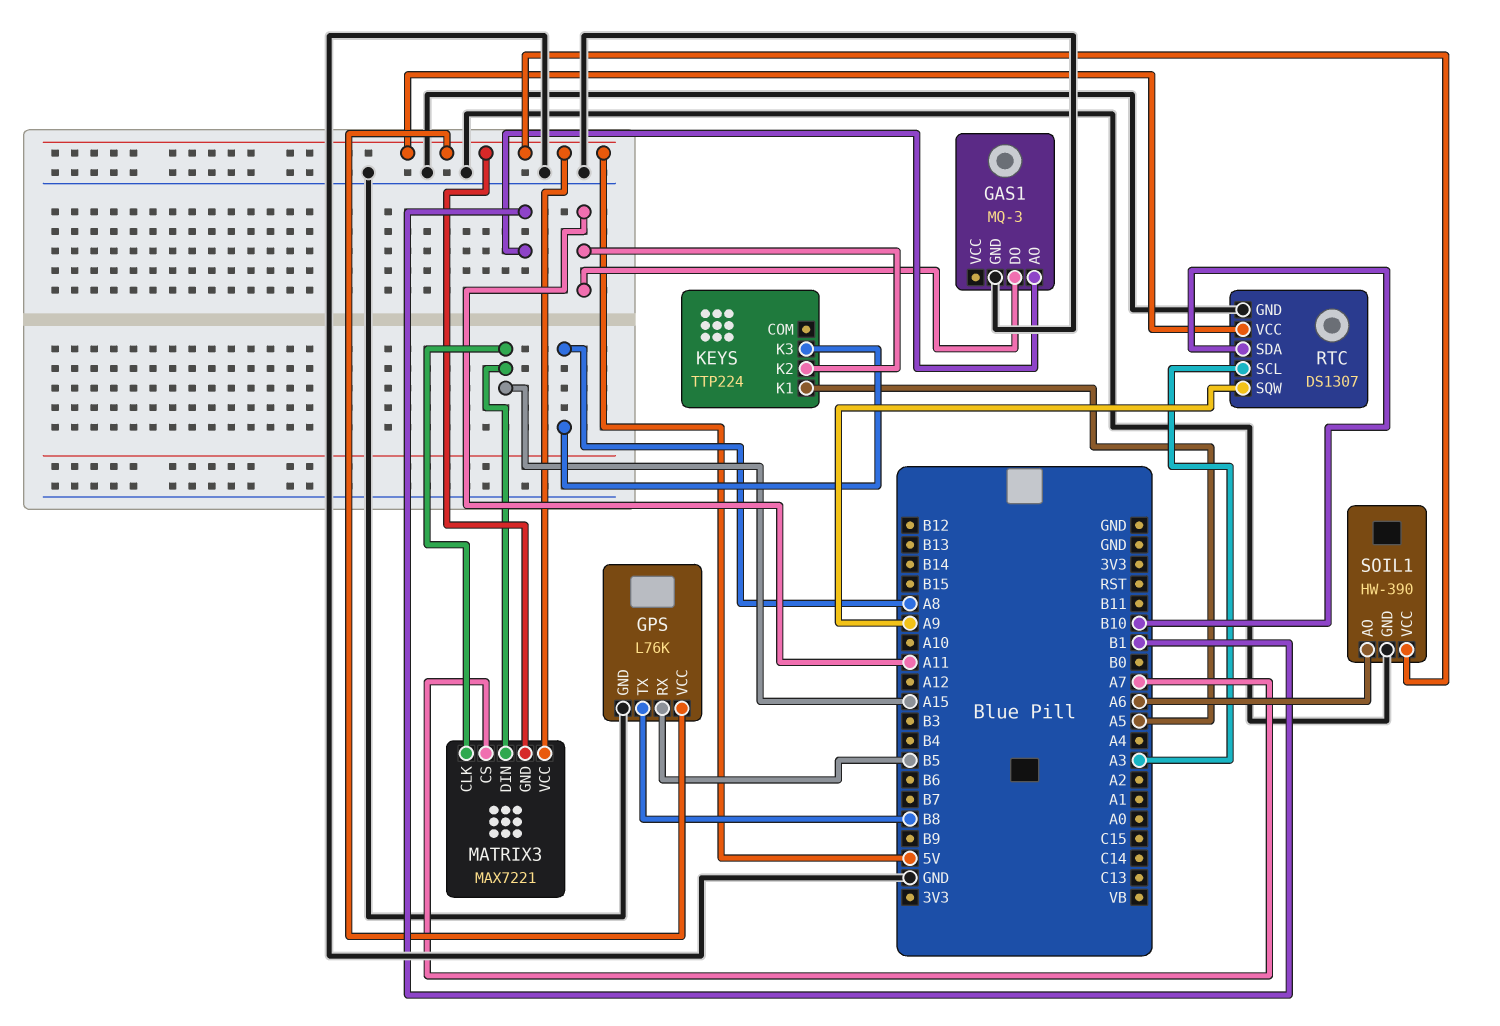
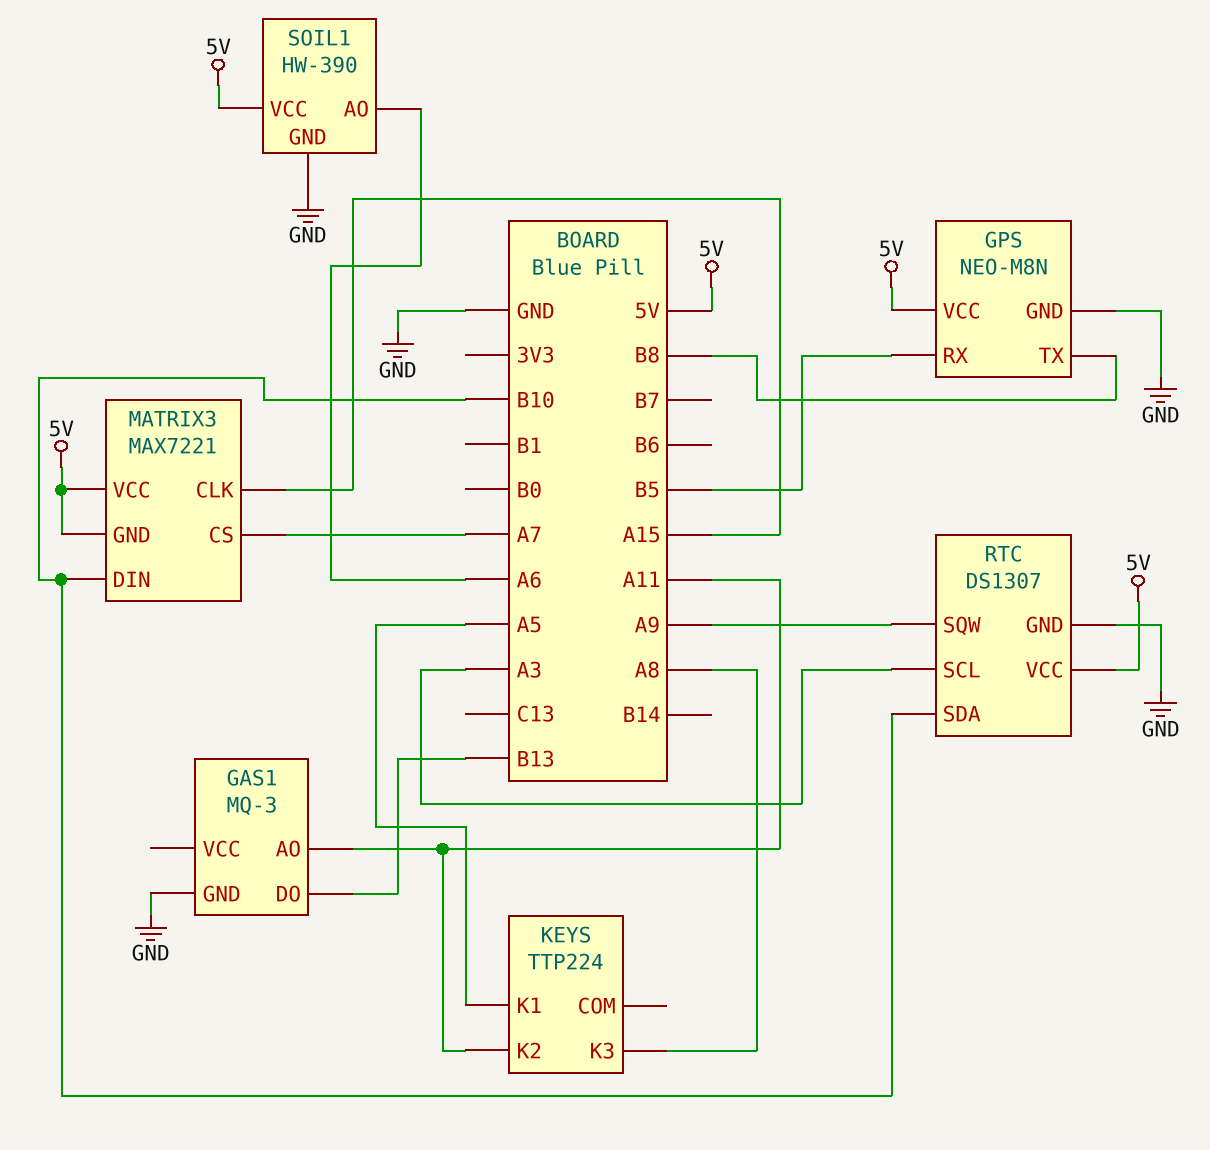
GAS1 pin AO: B1 -> A11
GAS1 pin DO: A11 -> B13
GPS: L76K -> NEO-M8N
MATRIX3 pin DIN: A15 -> B10

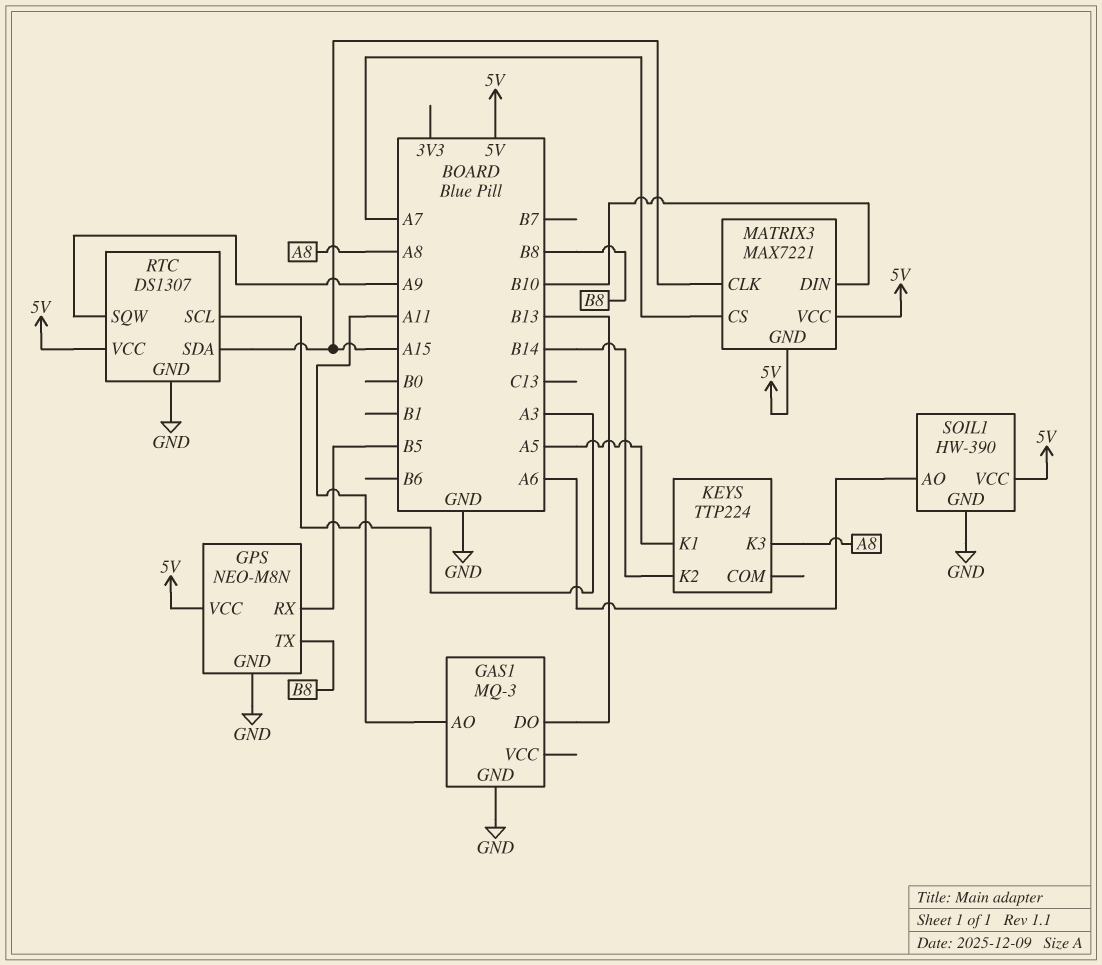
KEYS pin K2: A11 -> B14
RTC pin SDA: B10 -> A15

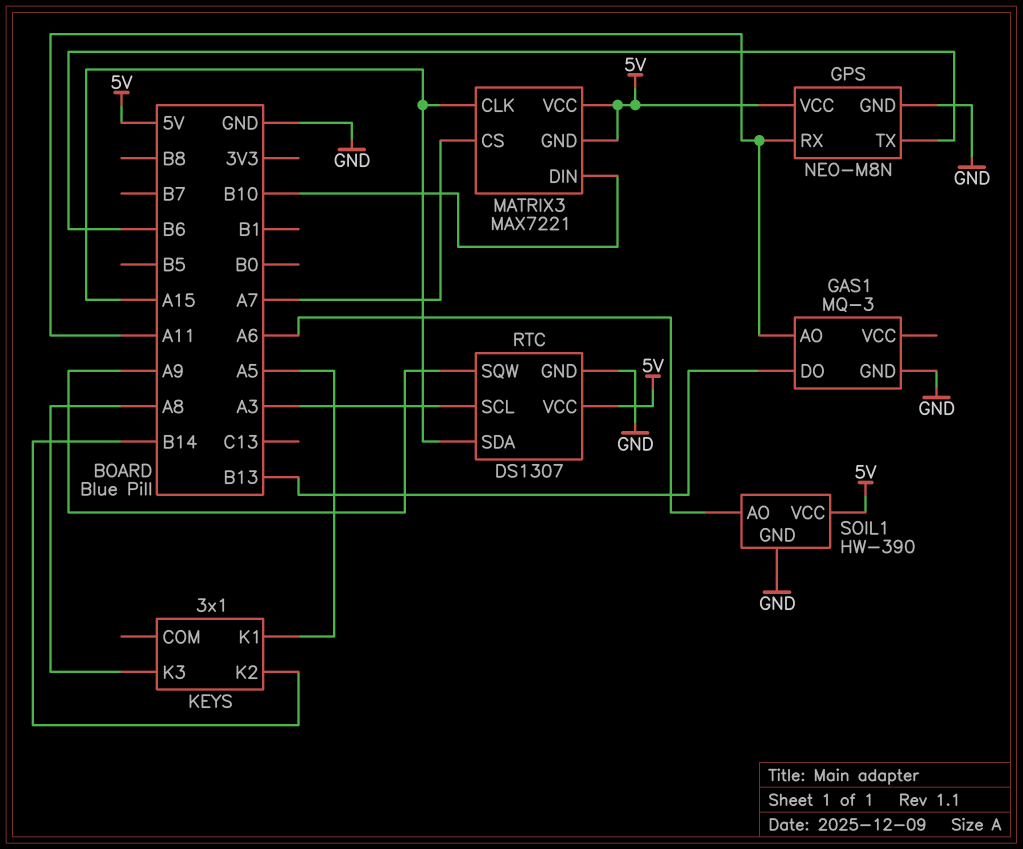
GPS pin RX: B5 -> A11
GPS pin TX: B8 -> B6
KEYS: TTP224 -> 3x1

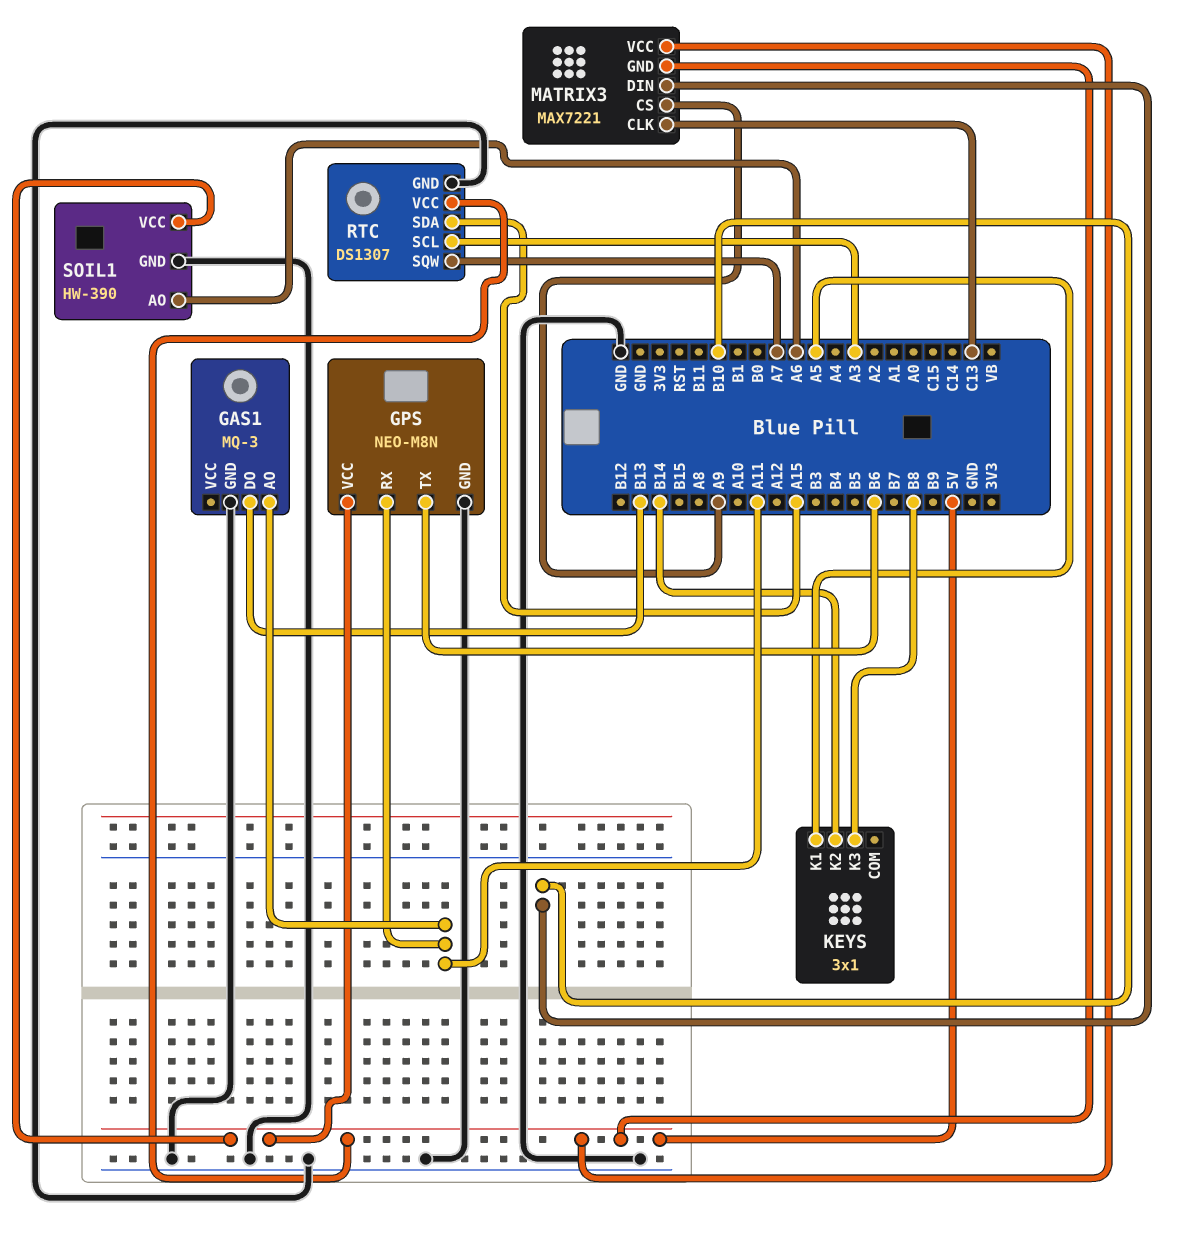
KEYS pin K3: A8 -> B8
MATRIX3 pin CLK: A15 -> C13
MATRIX3 pin CS: A7 -> A9
RTC pin SQW: A9 -> A7

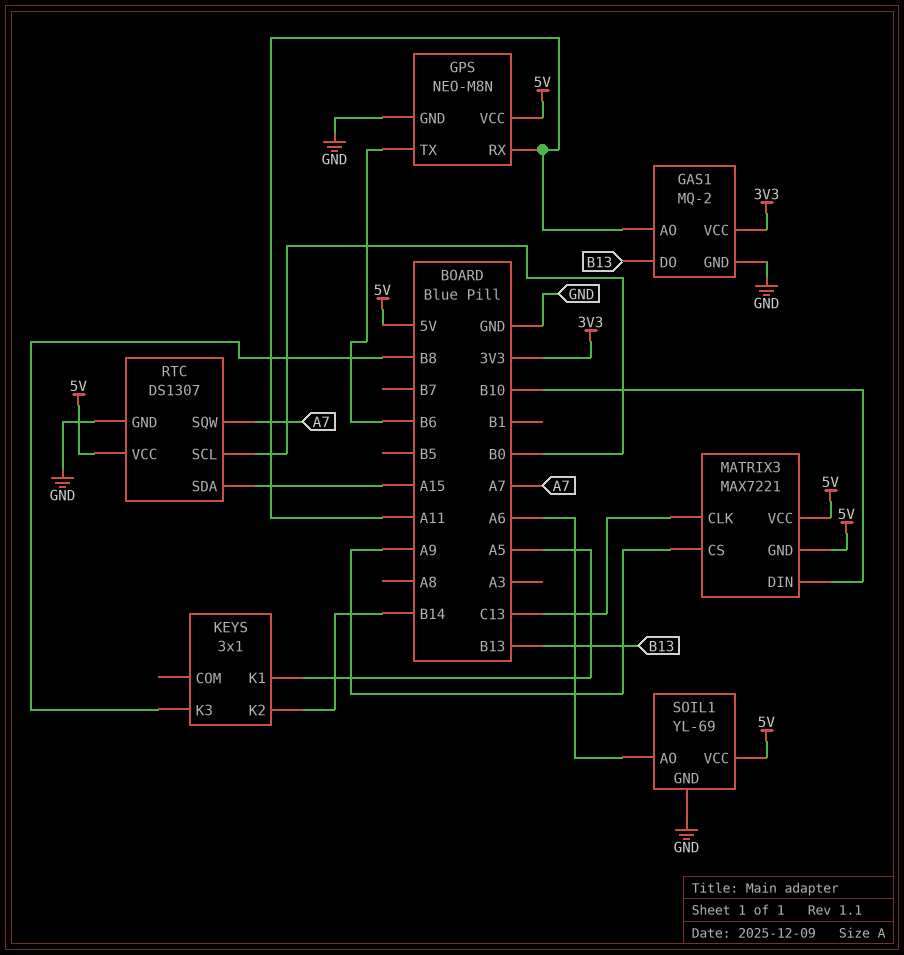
GAS1: MQ-3 -> MQ-2
GAS1 pin VCC: none -> 3V3
RTC pin SCL: A3 -> B0
SOIL1: HW-390 -> YL-69

